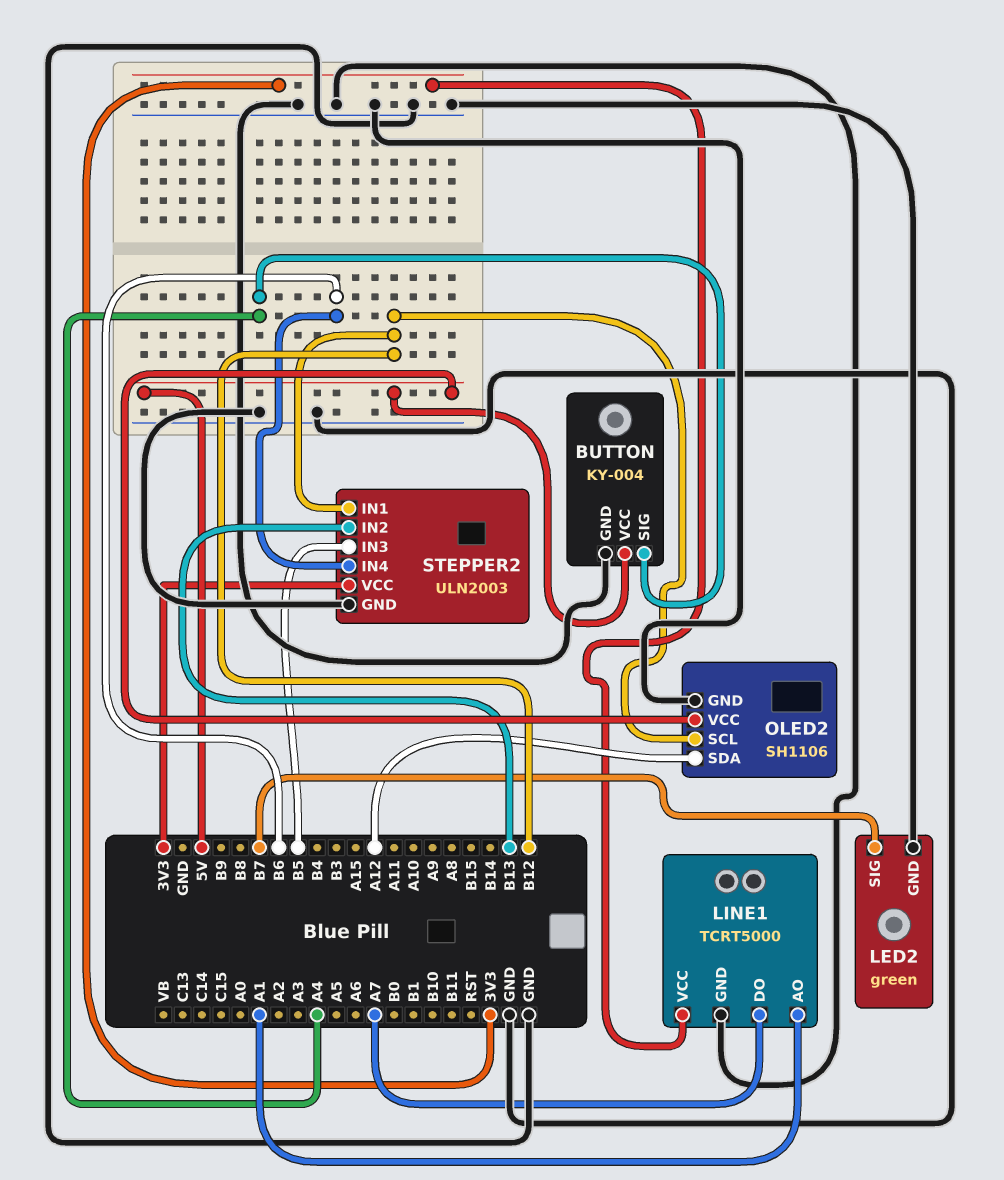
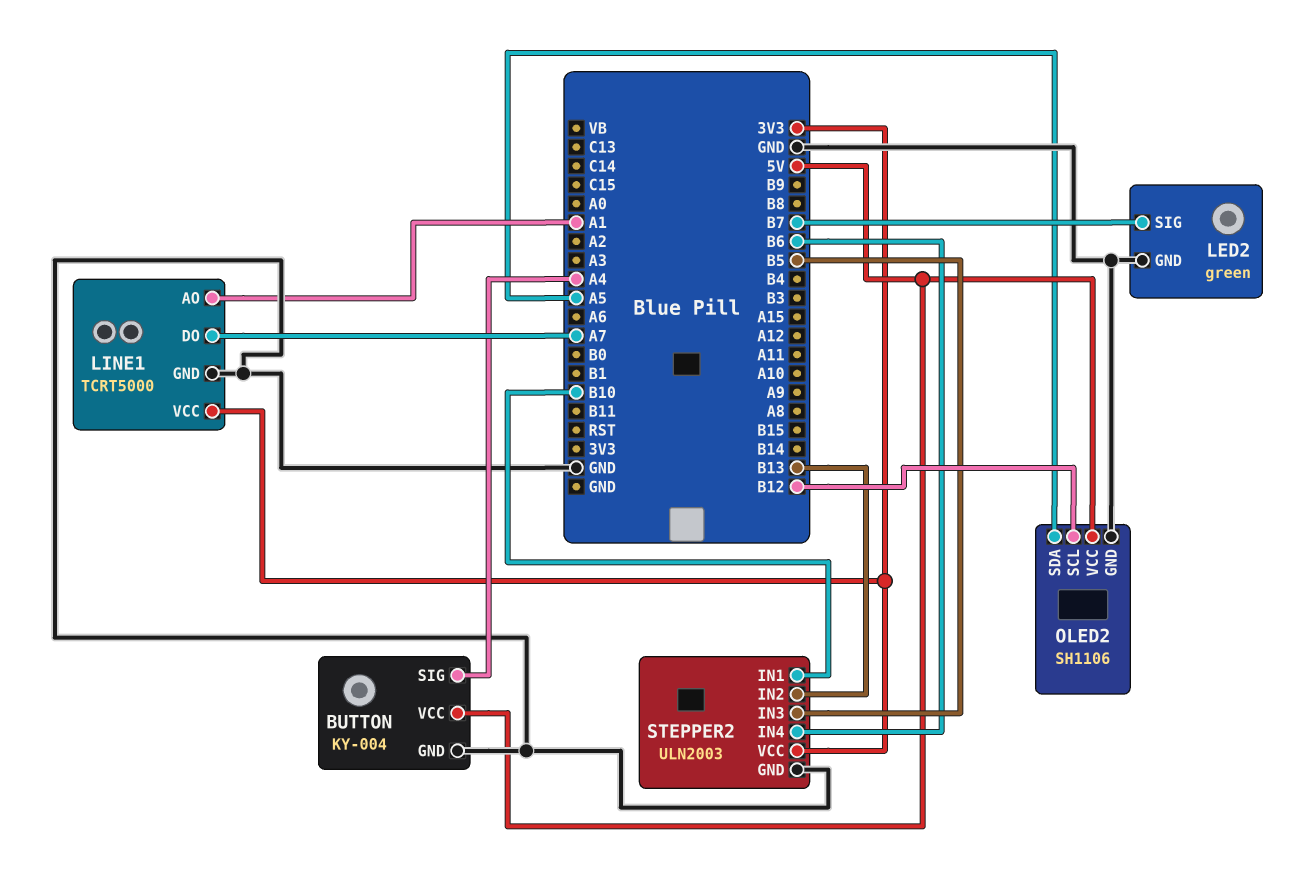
OLED2 pin SDA: A12 -> A5
STEPPER2 pin IN1: B12 -> B10

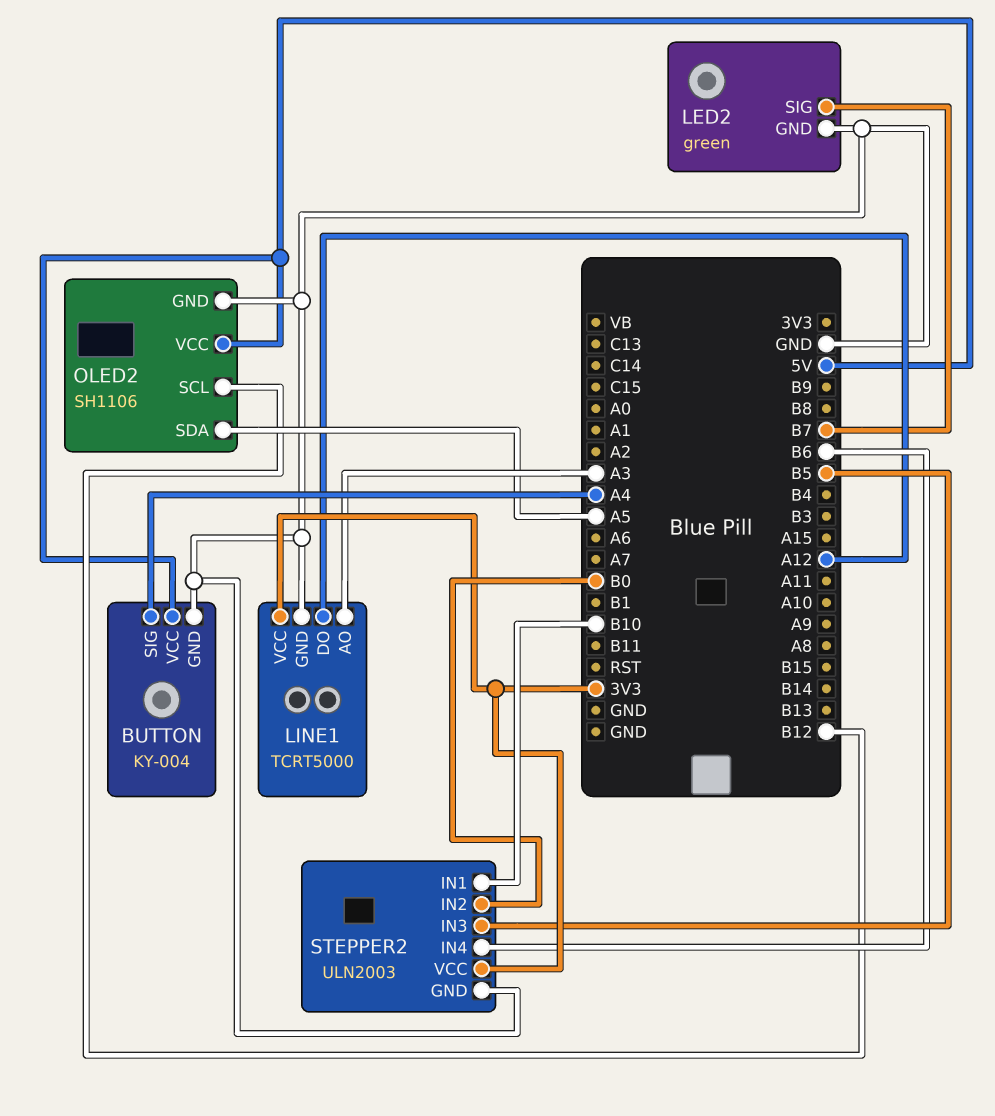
LINE1 pin AO: A1 -> A3
LINE1 pin DO: A7 -> A12
STEPPER2 pin IN2: B13 -> B0

